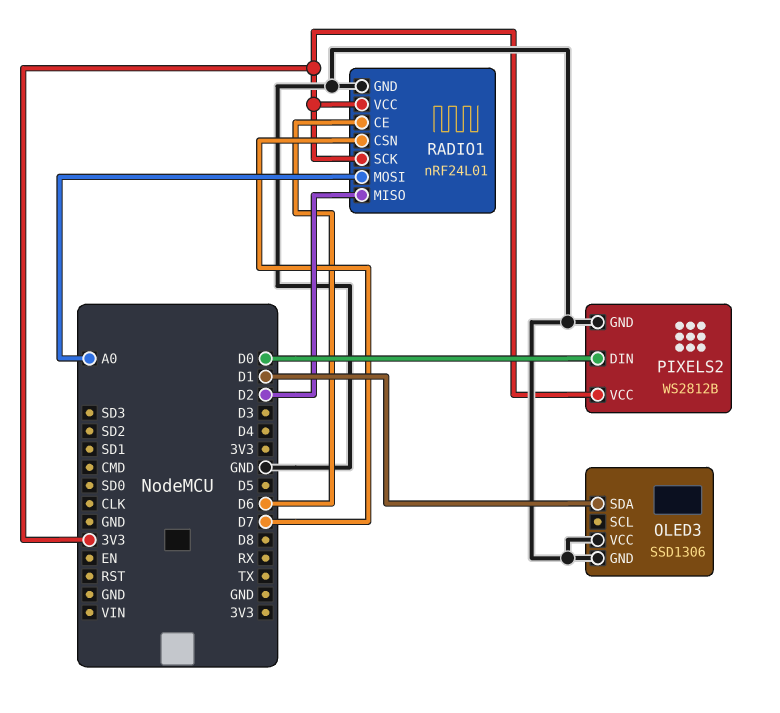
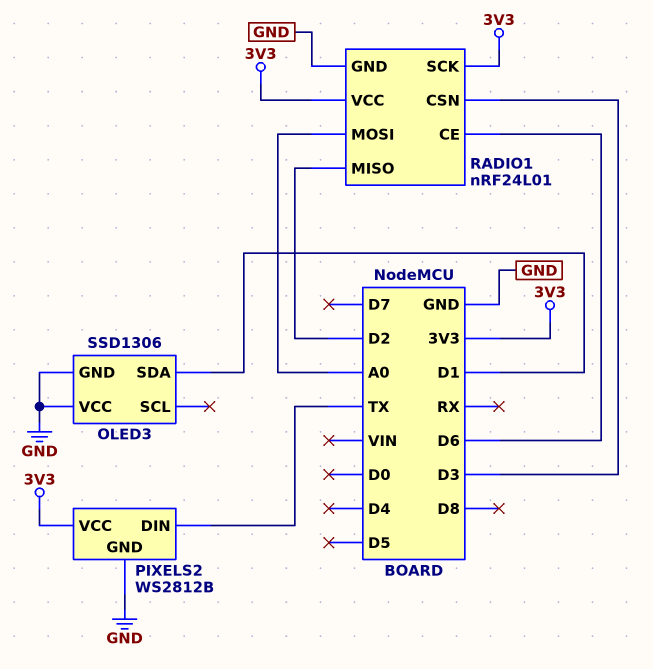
PIXELS2 pin DIN: D0 -> TX
RADIO1 pin CSN: D7 -> D3

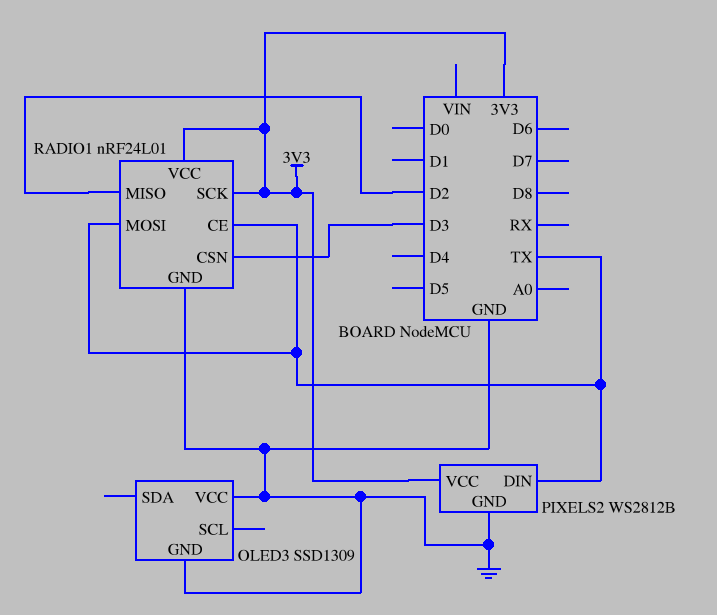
OLED3: SSD1306 -> SSD1309
OLED3 pin SDA: D1 -> none
RADIO1 pin CE: D6 -> TX
RADIO1 pin MOSI: A0 -> TX

